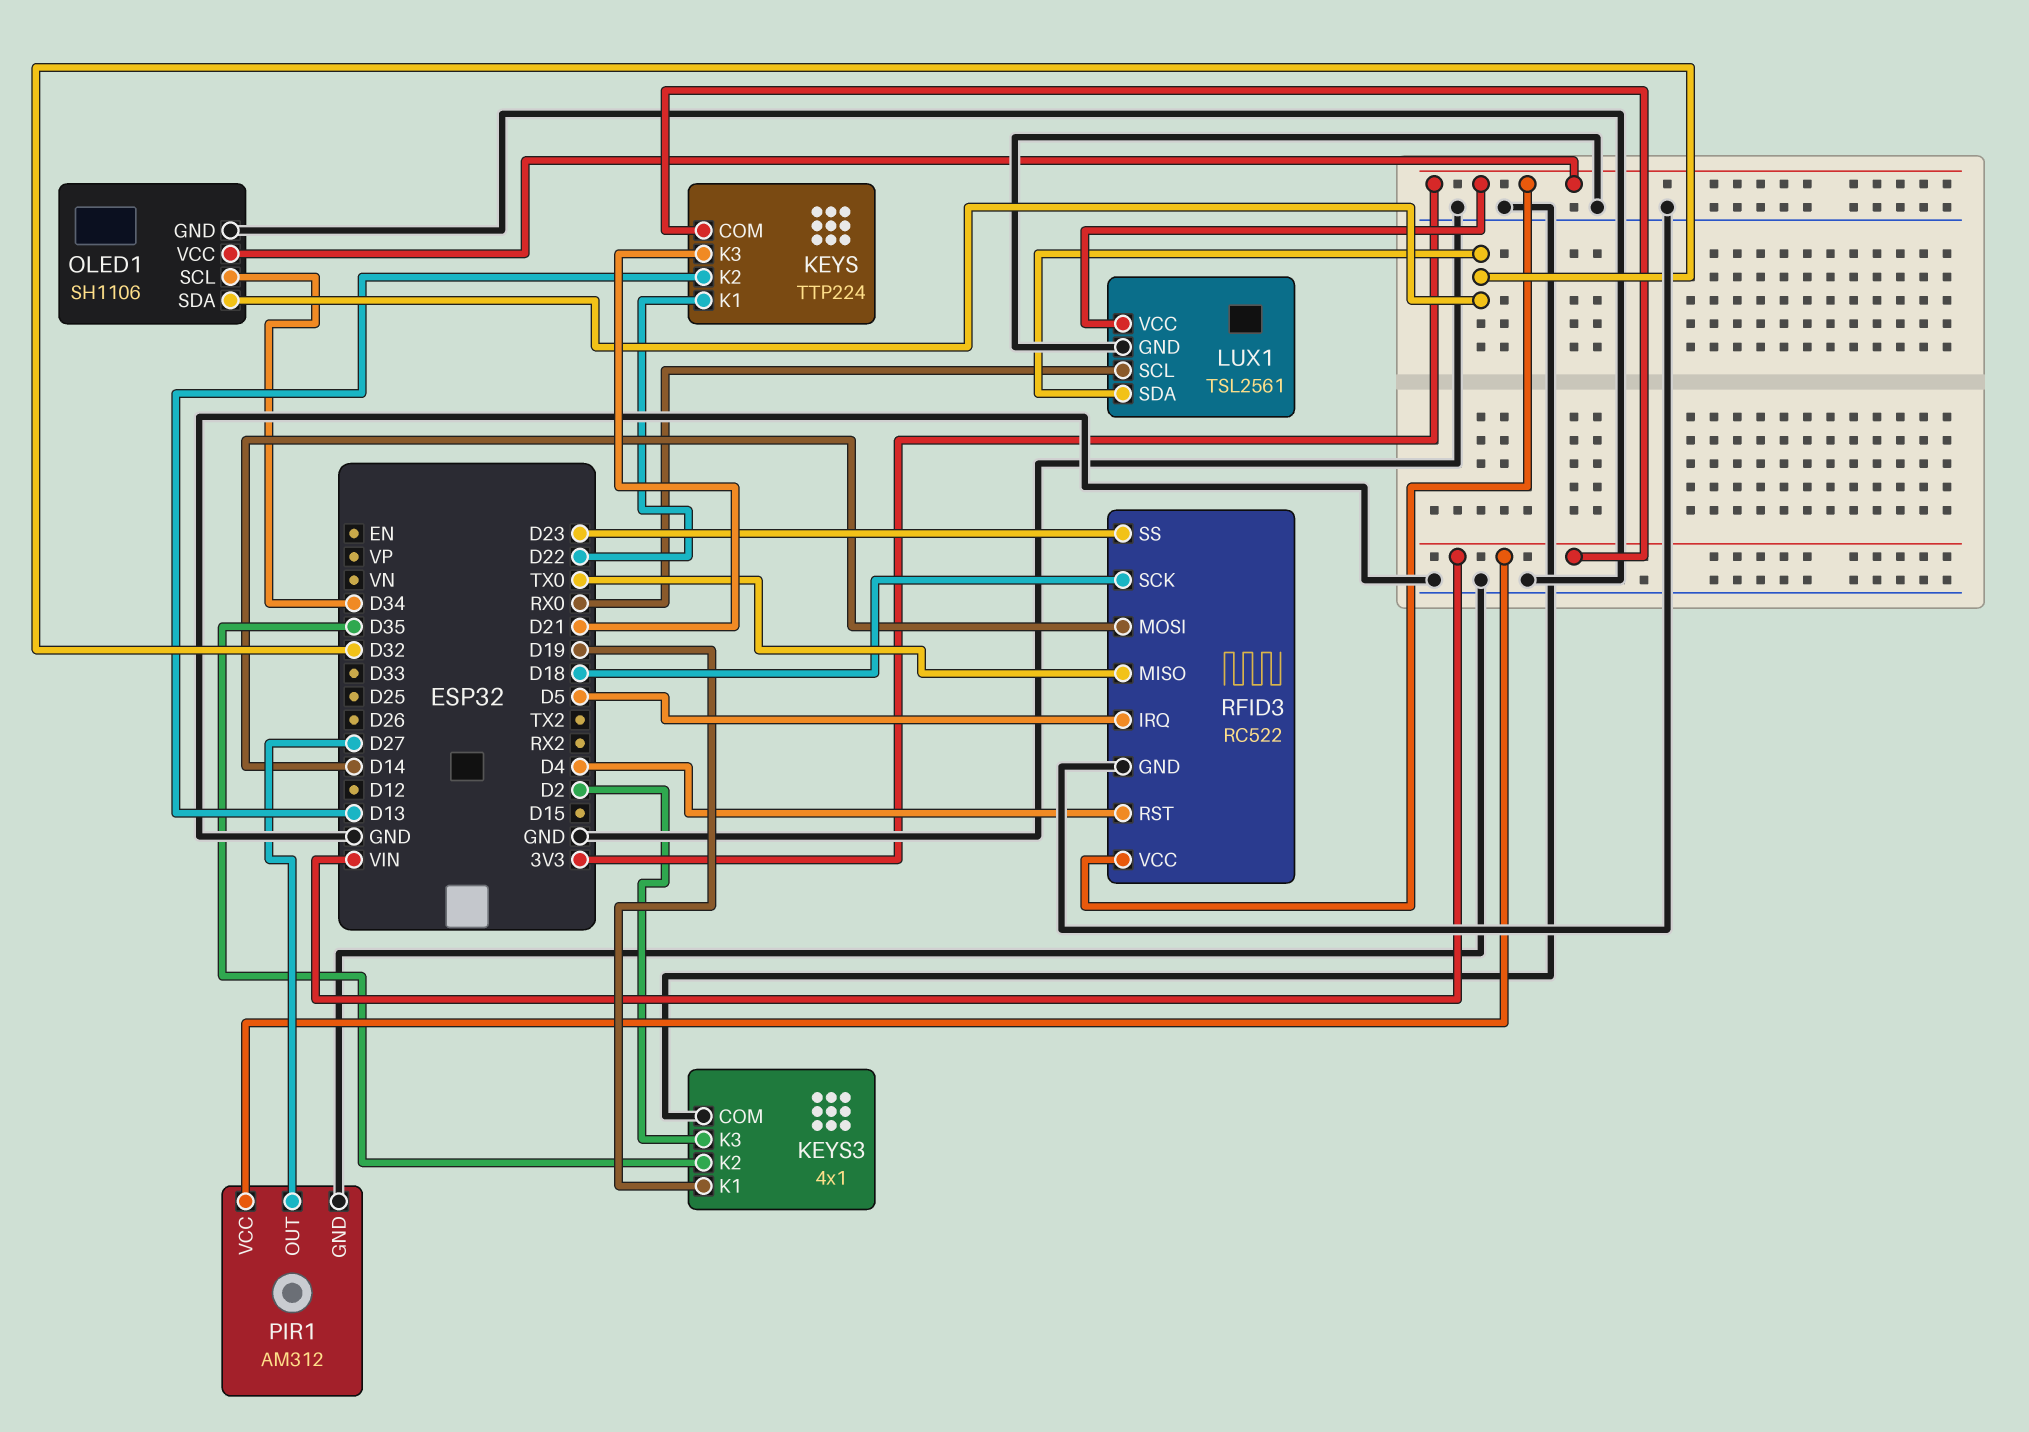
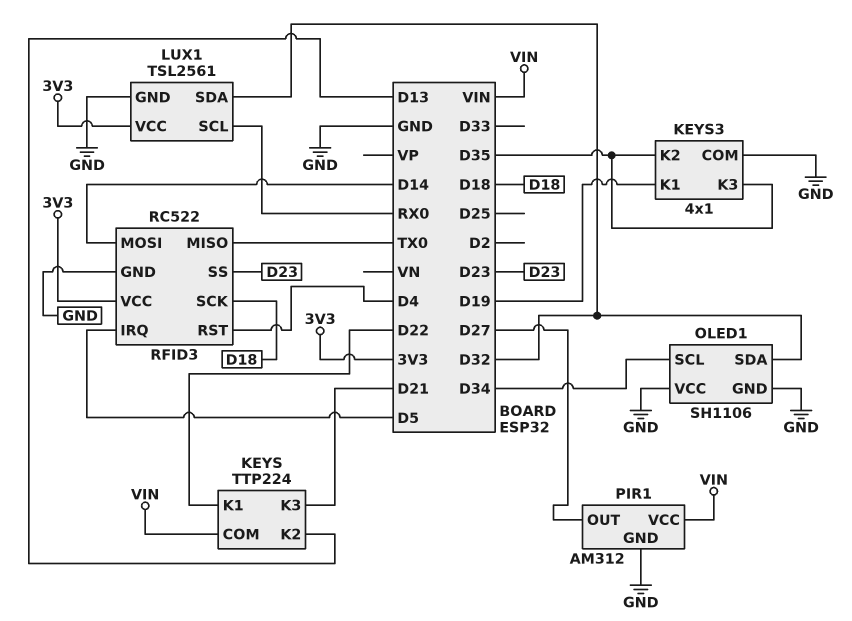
KEYS3 pin K3: D2 -> D35
OLED1 pin VCC: 3V3 -> GND

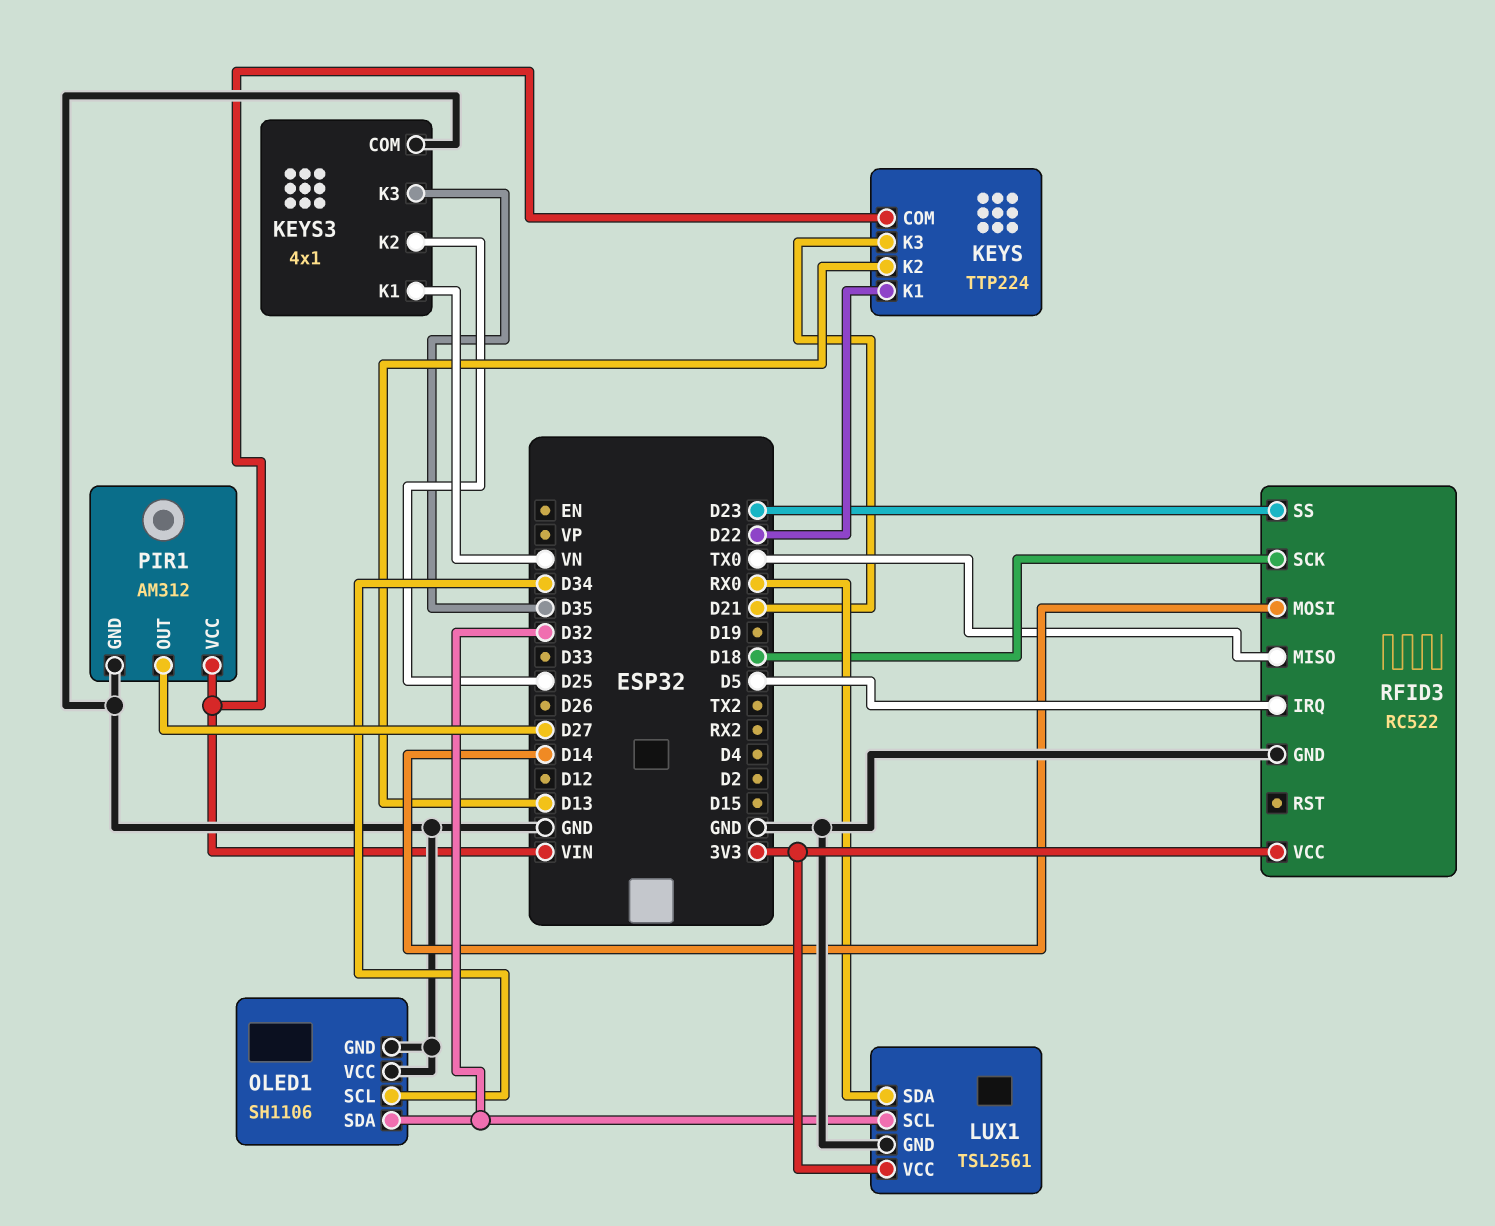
KEYS3 pin K1: D19 -> VN
KEYS3 pin K2: D35 -> D25
LUX1 pin SCL: RX0 -> D32
LUX1 pin SDA: D32 -> RX0
RFID3 pin RST: D4 -> none

